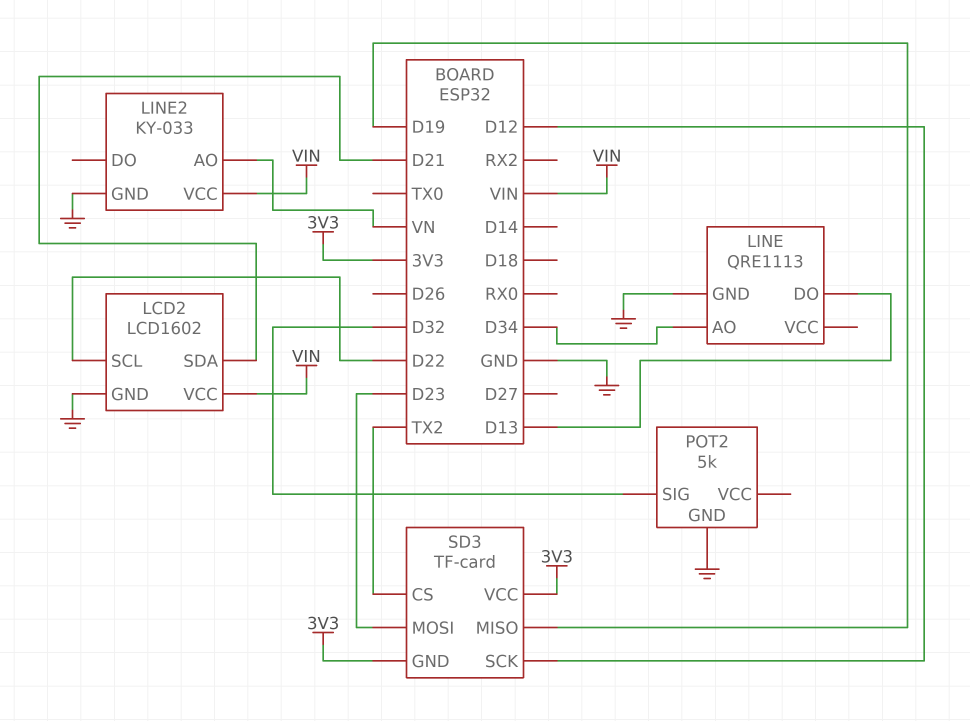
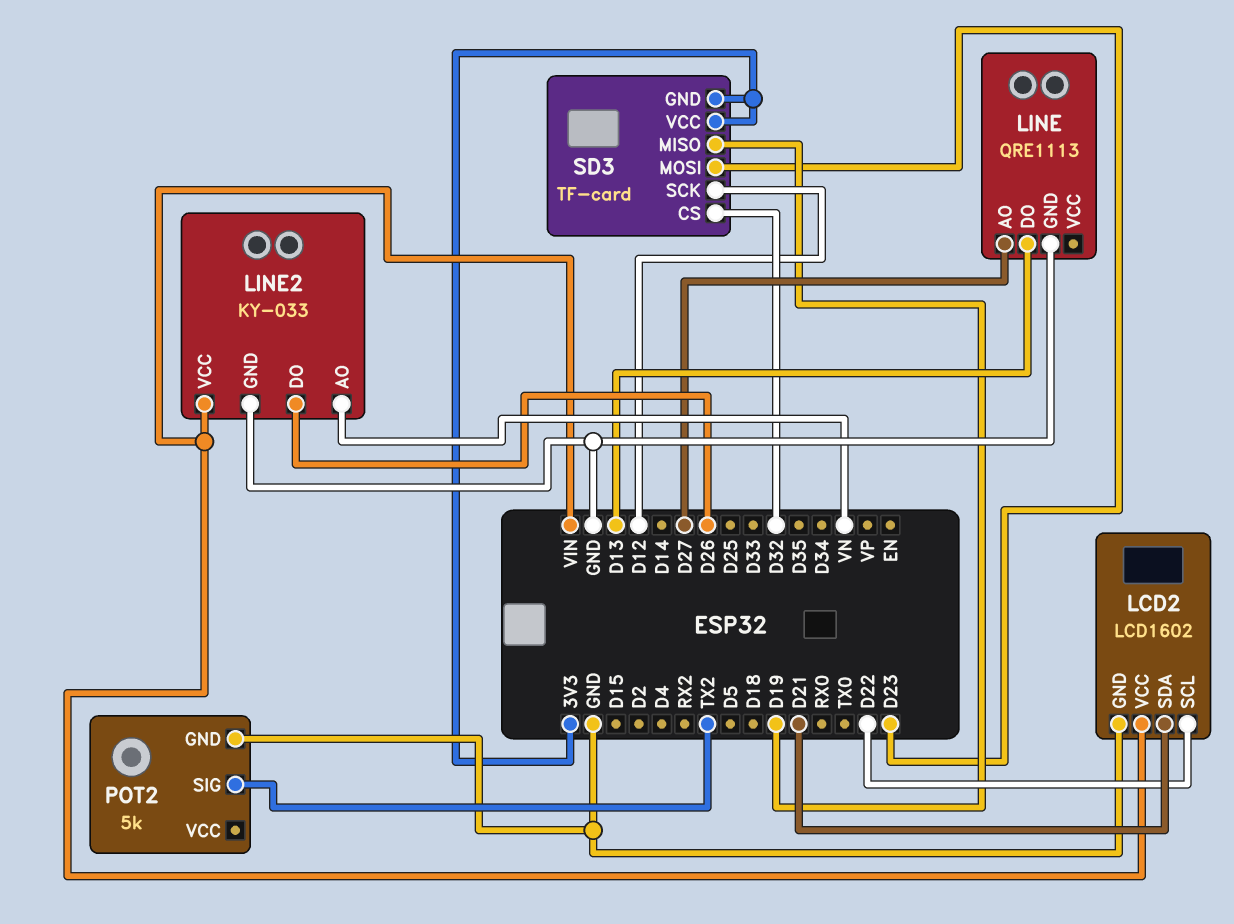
LINE pin AO: D34 -> D27
LINE2 pin DO: none -> D26
POT2 pin SIG: D32 -> TX2
SD3 pin CS: TX2 -> D32

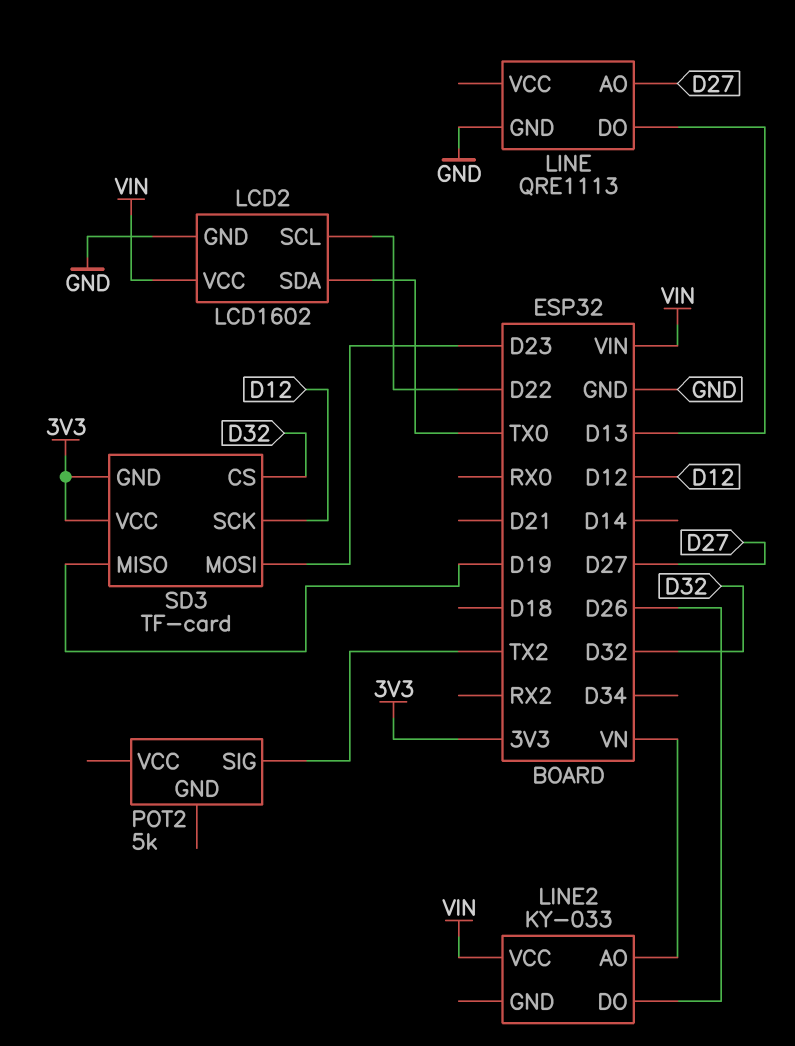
LCD2 pin SDA: D21 -> TX0
LINE2 pin GND: GND -> none
POT2 pin GND: GND -> none

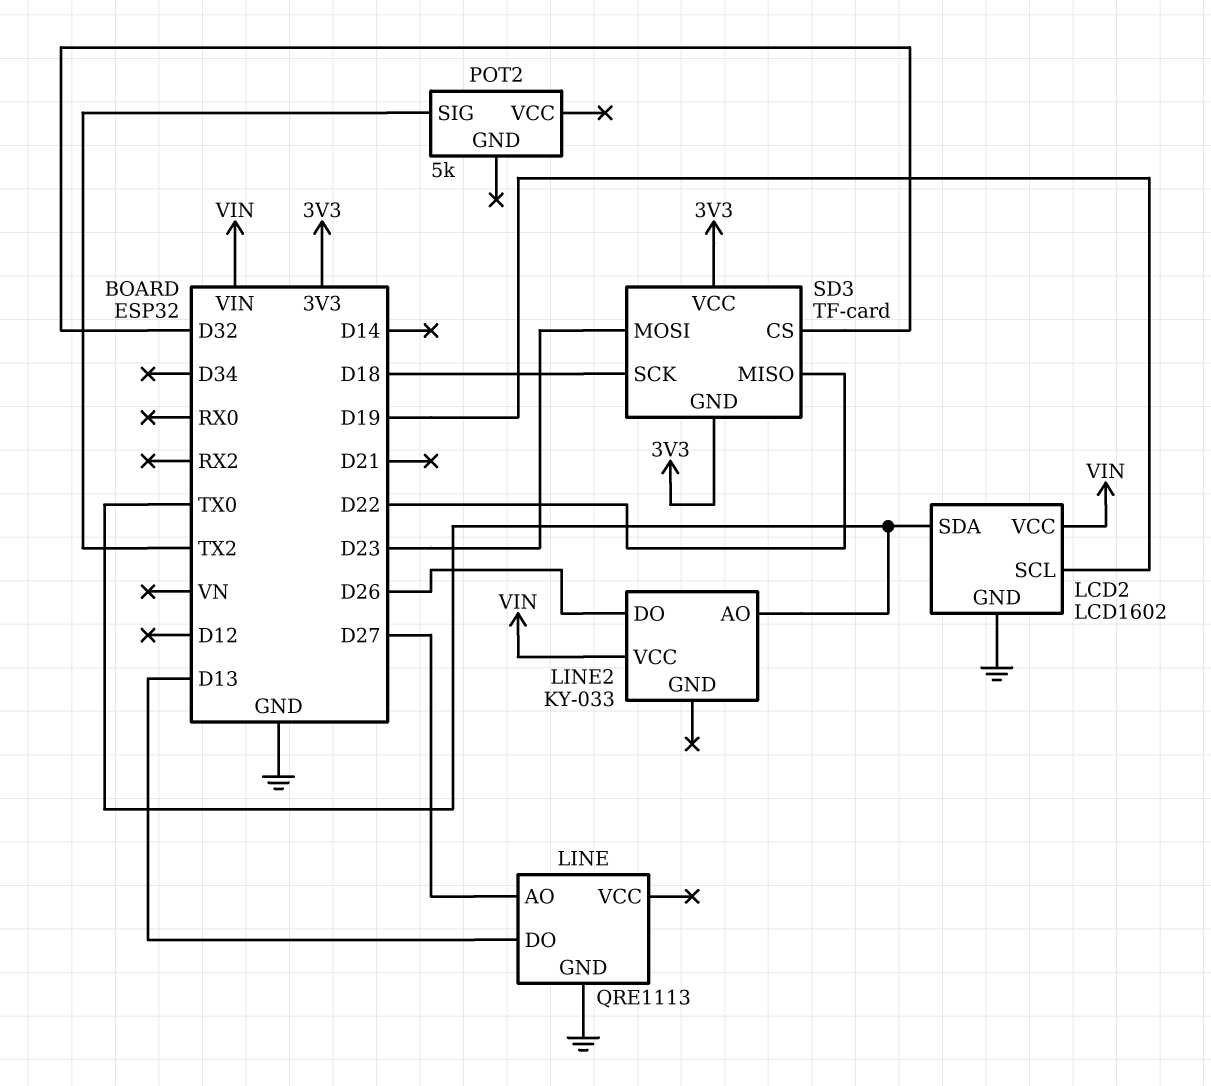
LCD2 pin SCL: D22 -> D19
LINE2 pin AO: VN -> TX0
SD3 pin MISO: D19 -> D22
SD3 pin SCK: D12 -> D18

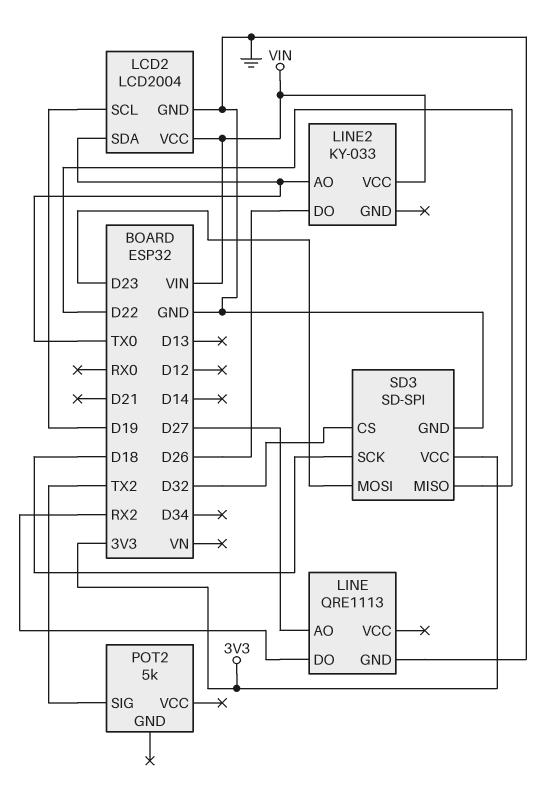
LCD2: LCD1602 -> LCD2004
LINE pin DO: D13 -> RX2
SD3: TF-card -> SD-SPI
SD3 pin GND: 3V3 -> GND

